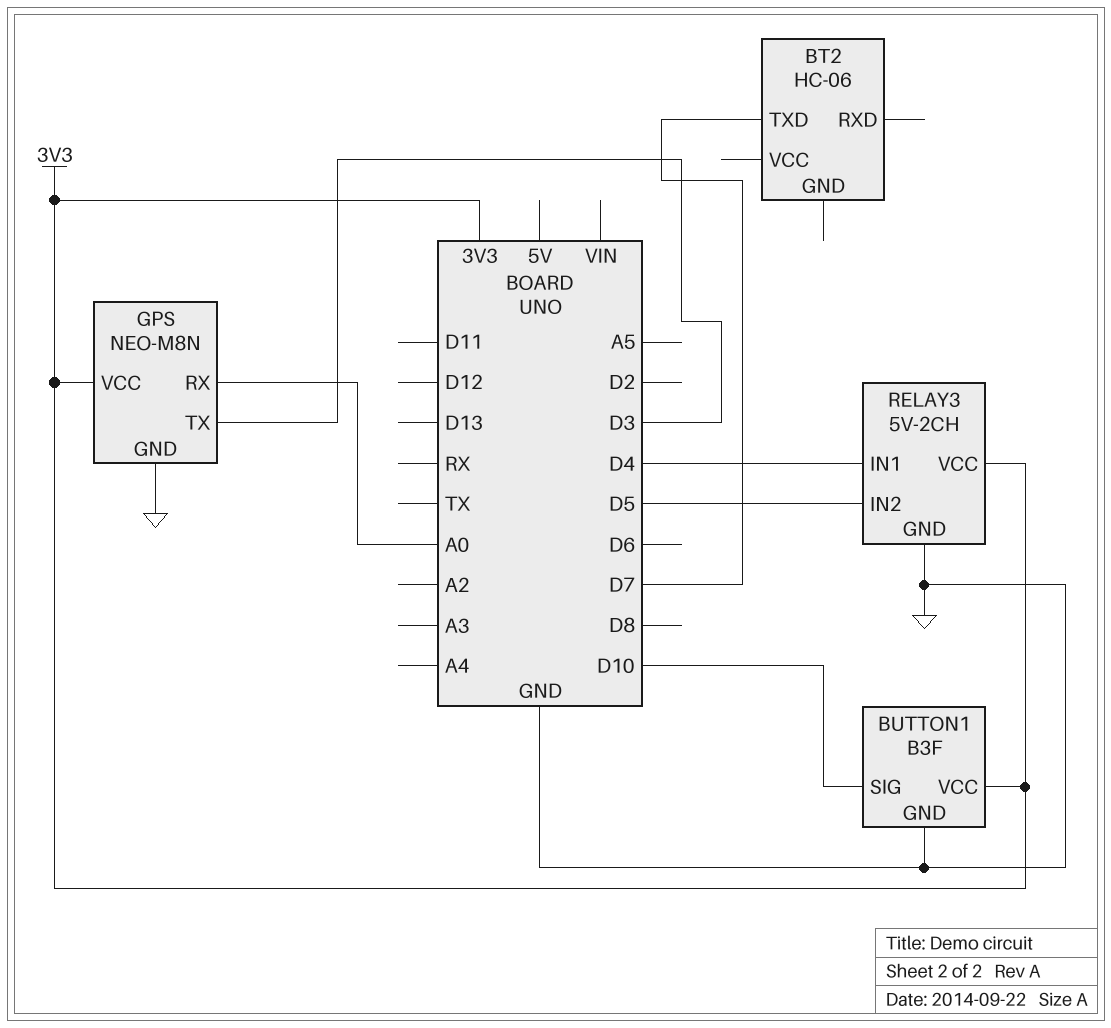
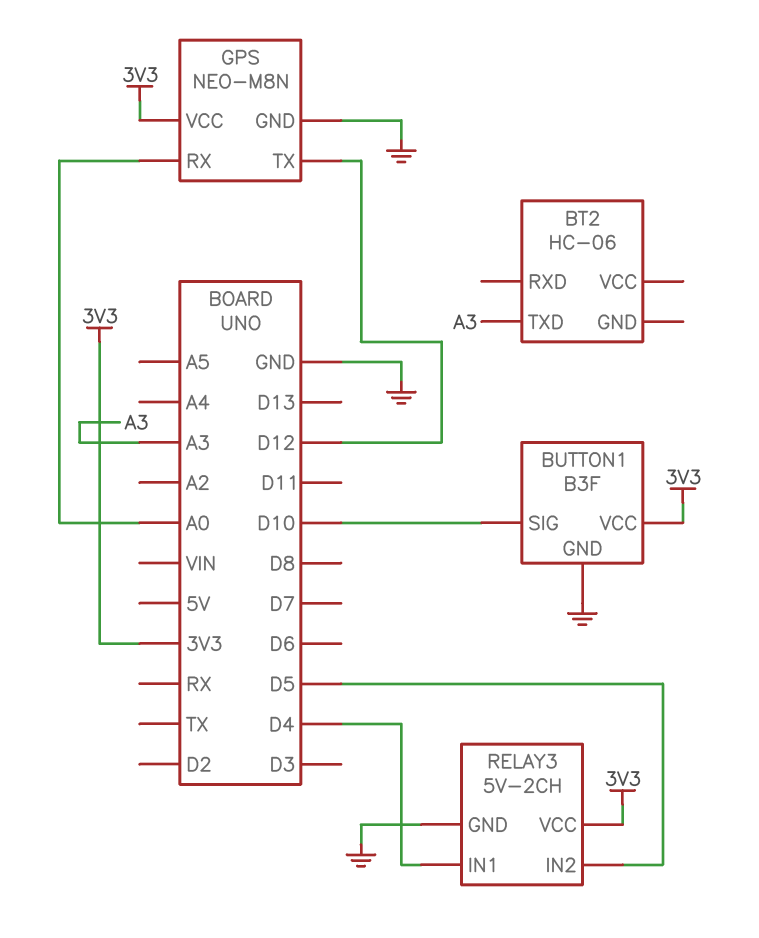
BT2 pin TXD: D7 -> A3
GPS pin TX: D3 -> D12

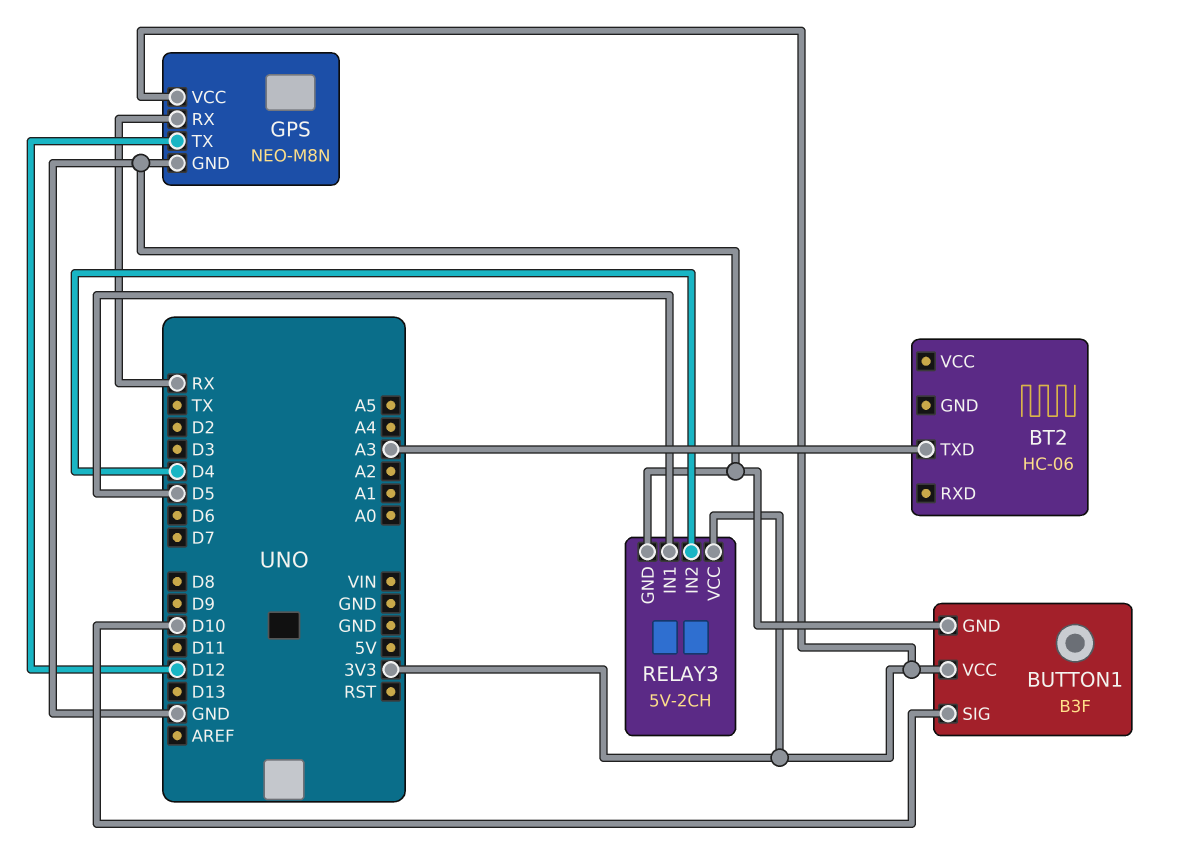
GPS pin RX: A0 -> RX
RELAY3 pin IN1: D4 -> D5
RELAY3 pin IN2: D5 -> D4

